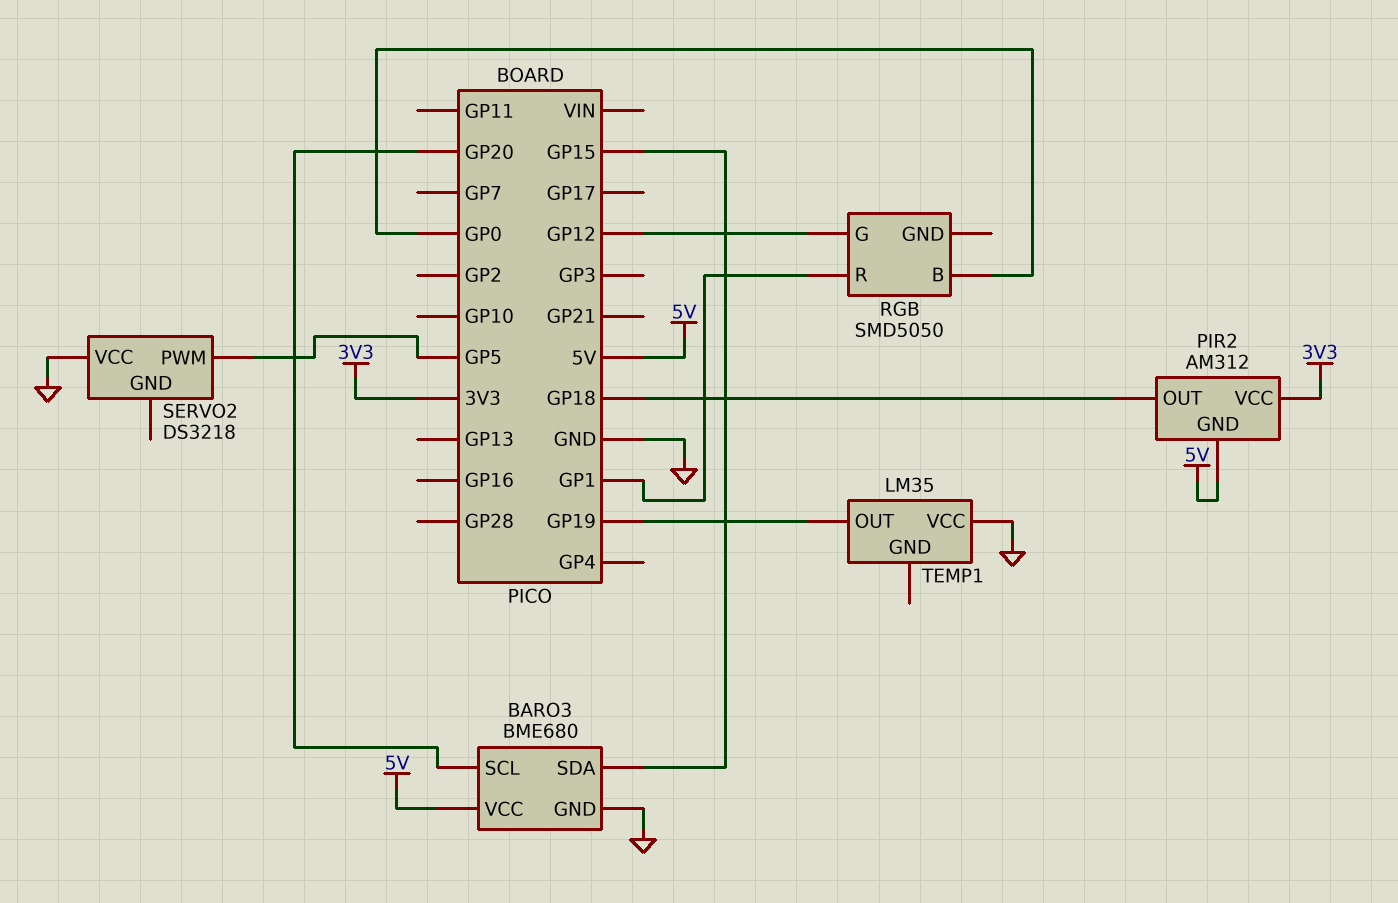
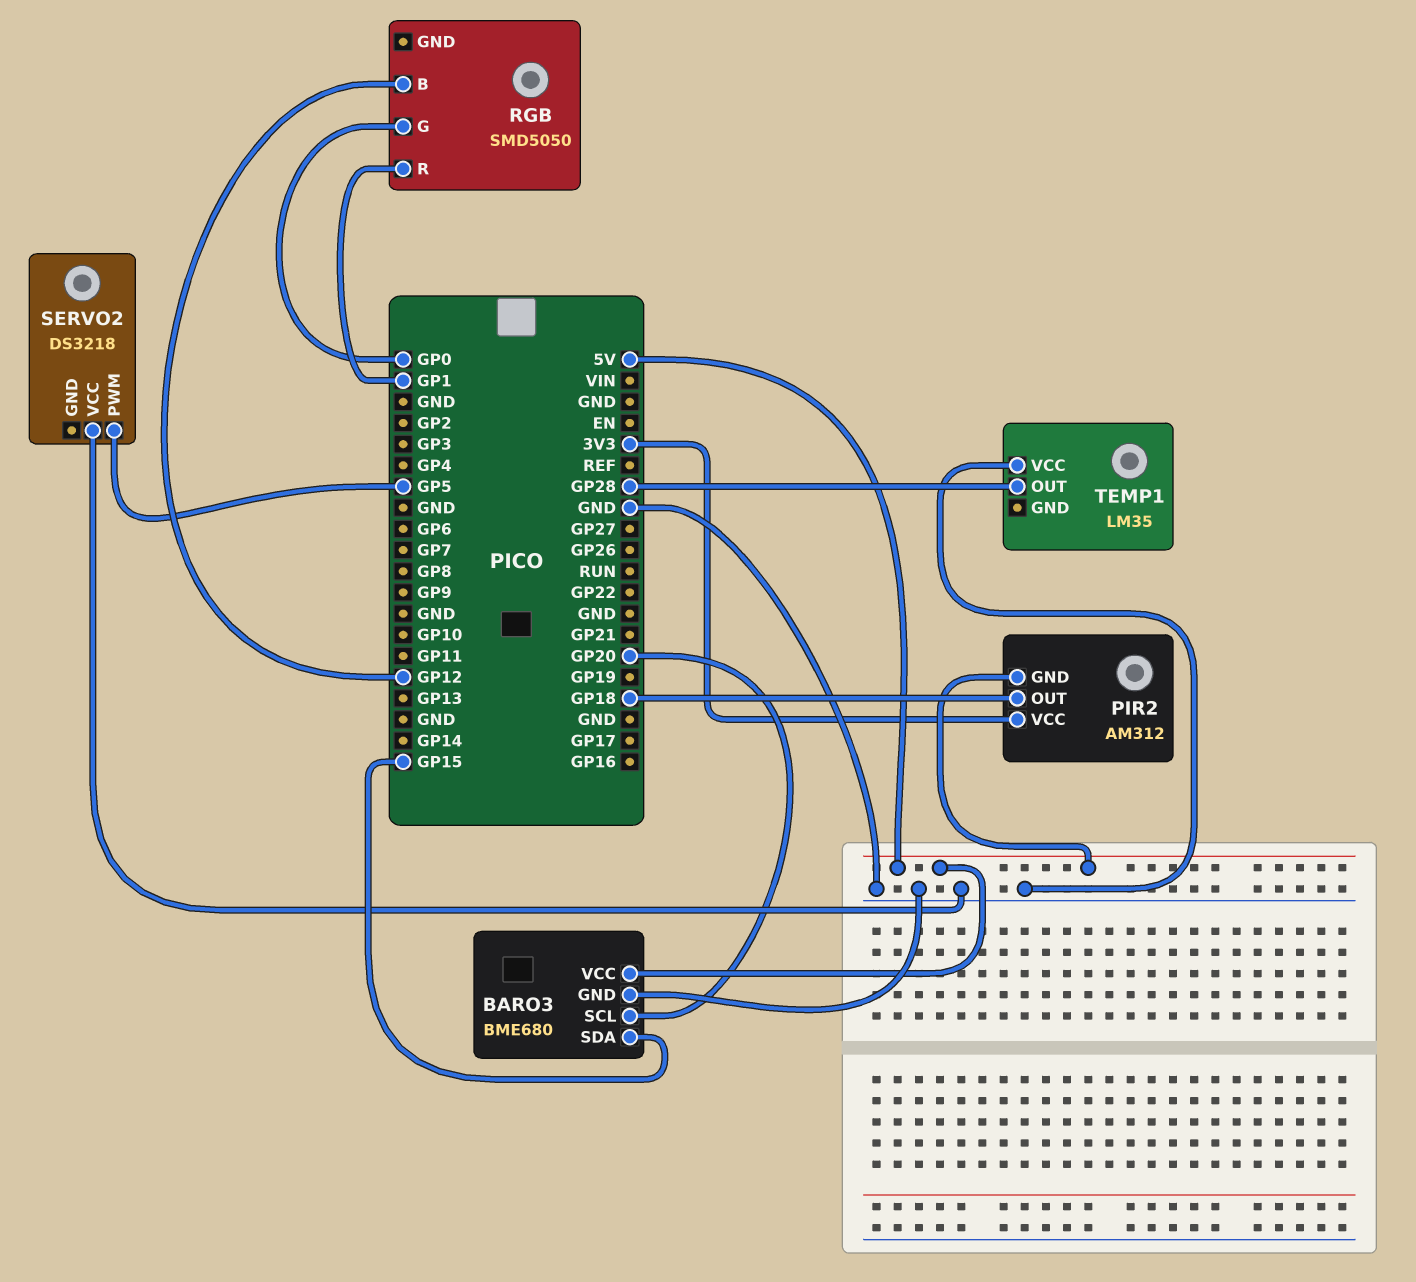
RGB pin B: GP0 -> GP12
RGB pin G: GP12 -> GP0
TEMP1 pin OUT: GP19 -> GP28

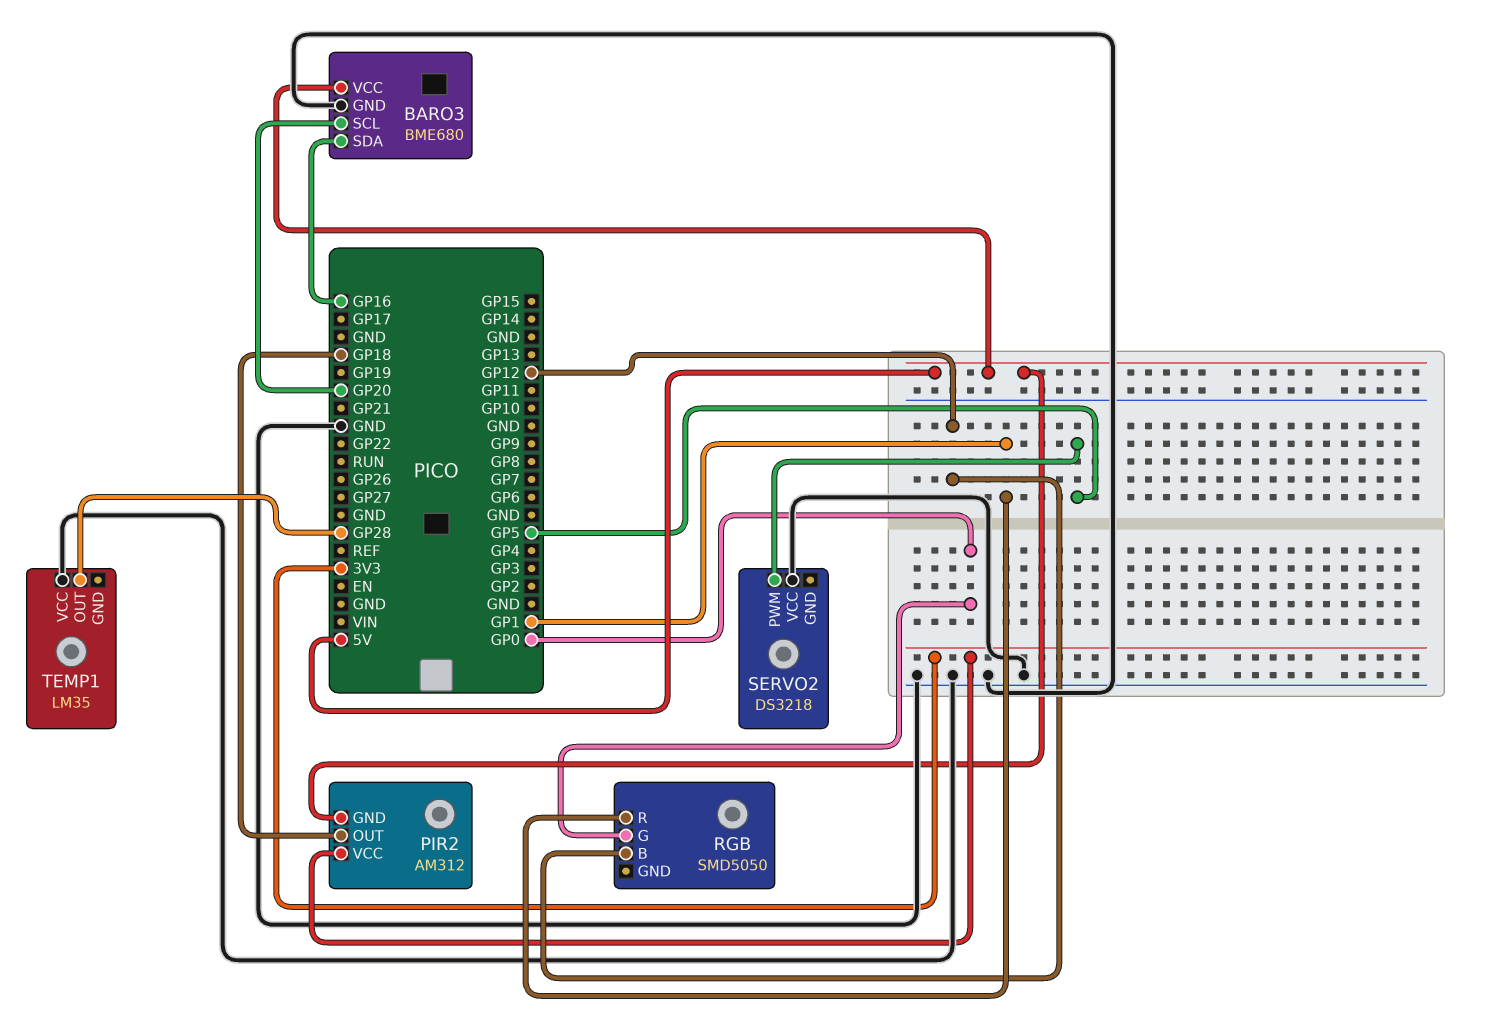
BARO3 pin SDA: GP15 -> GP16

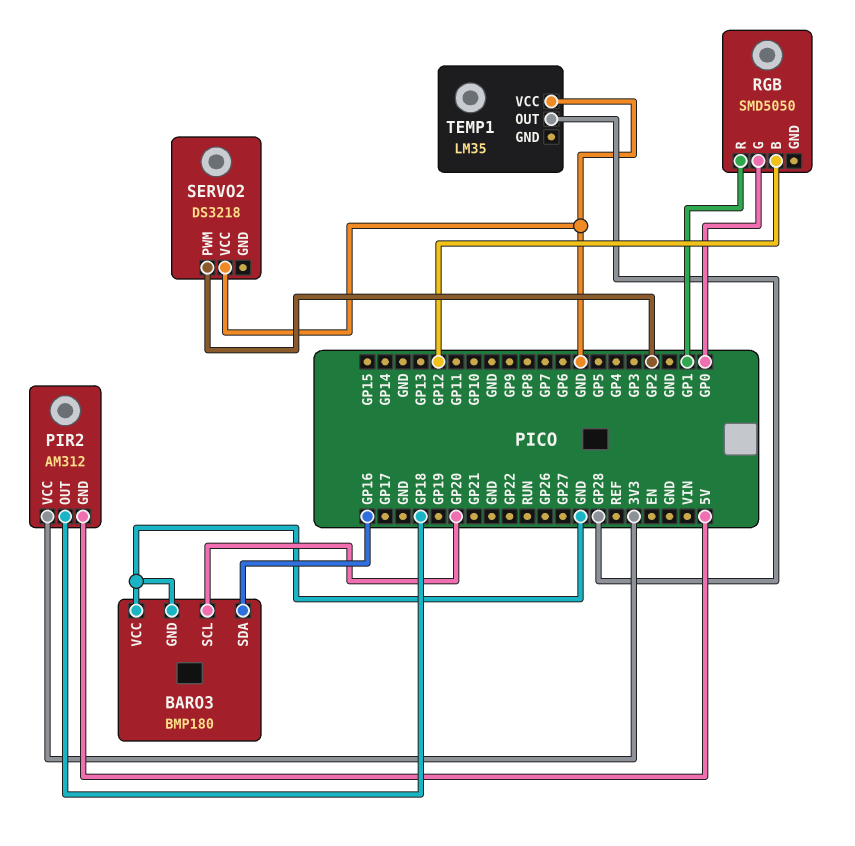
BARO3: BME680 -> BMP180
BARO3 pin VCC: 5V -> GND
SERVO2 pin PWM: GP5 -> GP2

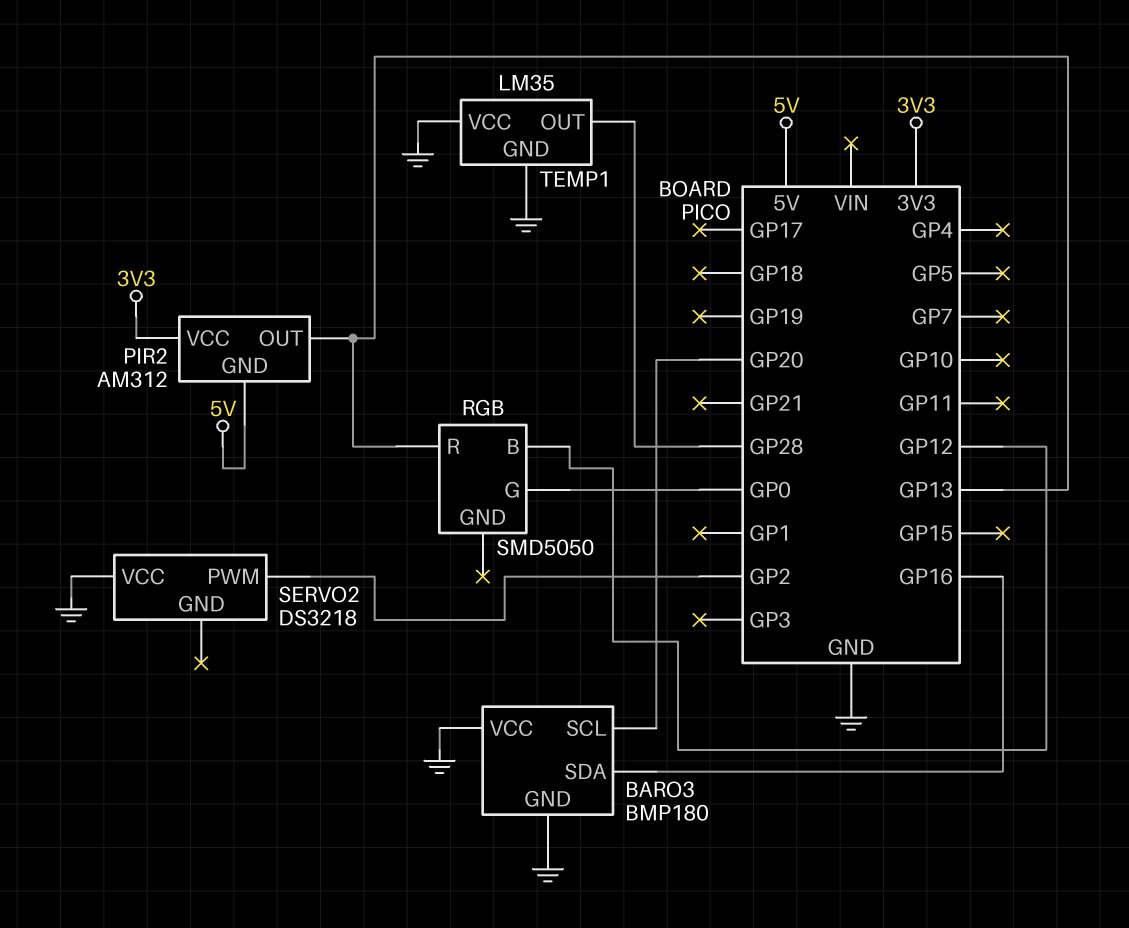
PIR2 pin OUT: GP18 -> GP13
RGB pin R: GP1 -> GP13
TEMP1 pin GND: none -> GND

